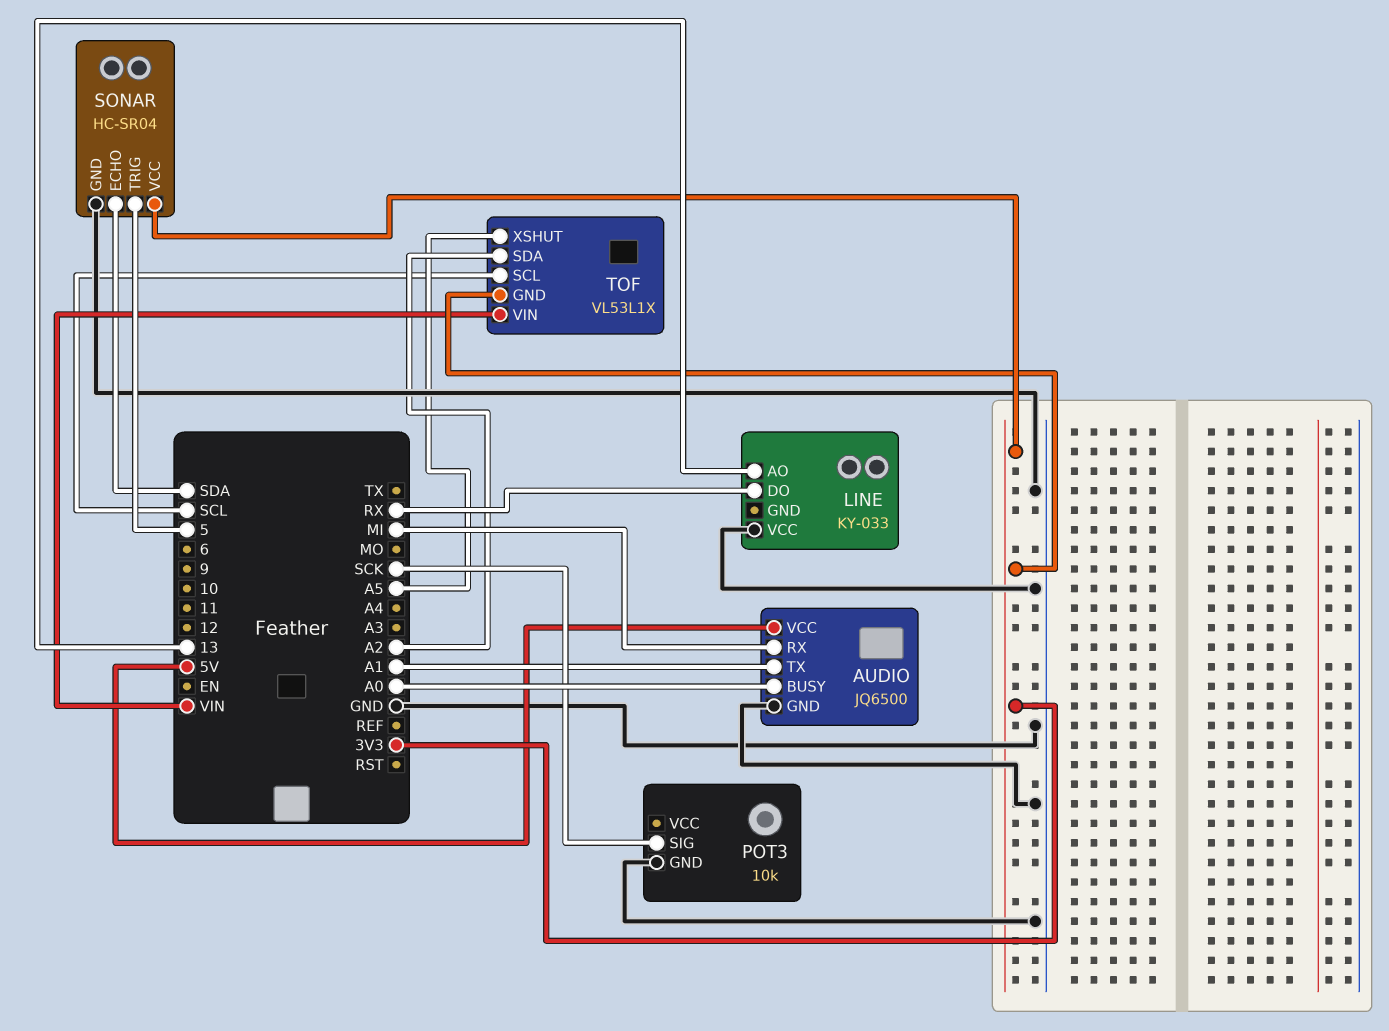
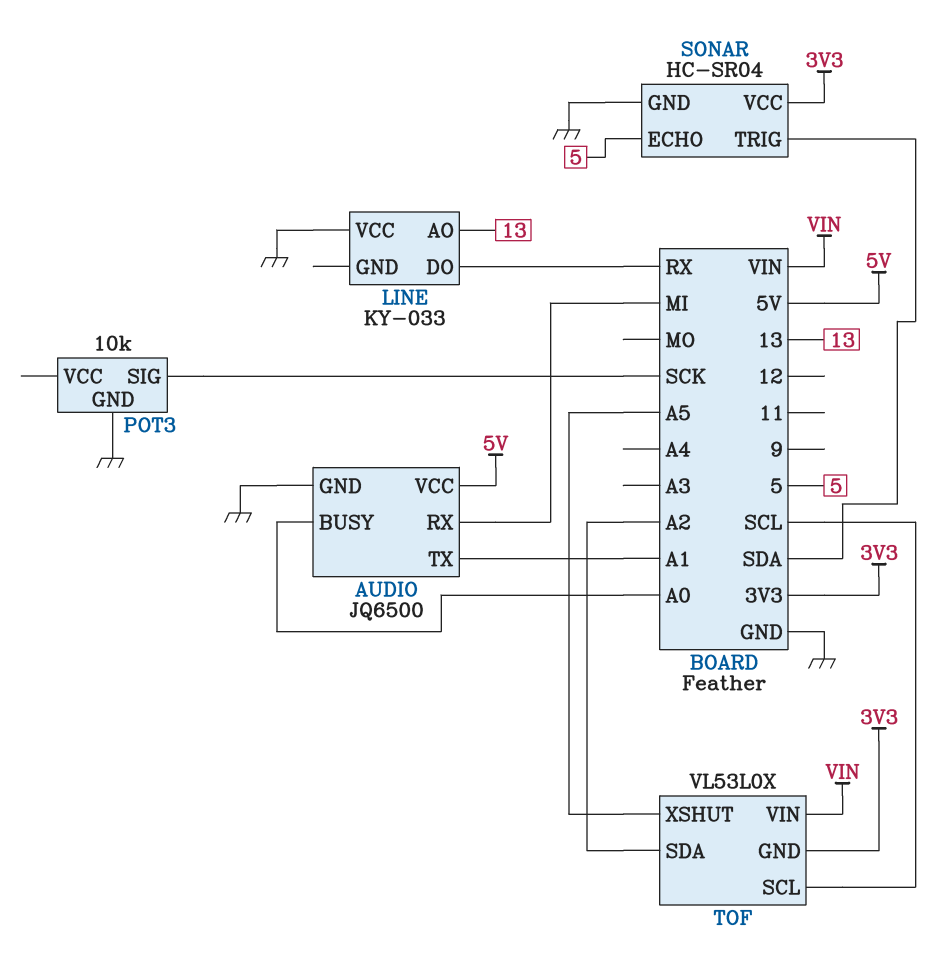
SONAR pin ECHO: SDA -> 5
SONAR pin TRIG: 5 -> SDA
TOF: VL53L1X -> VL53L0X

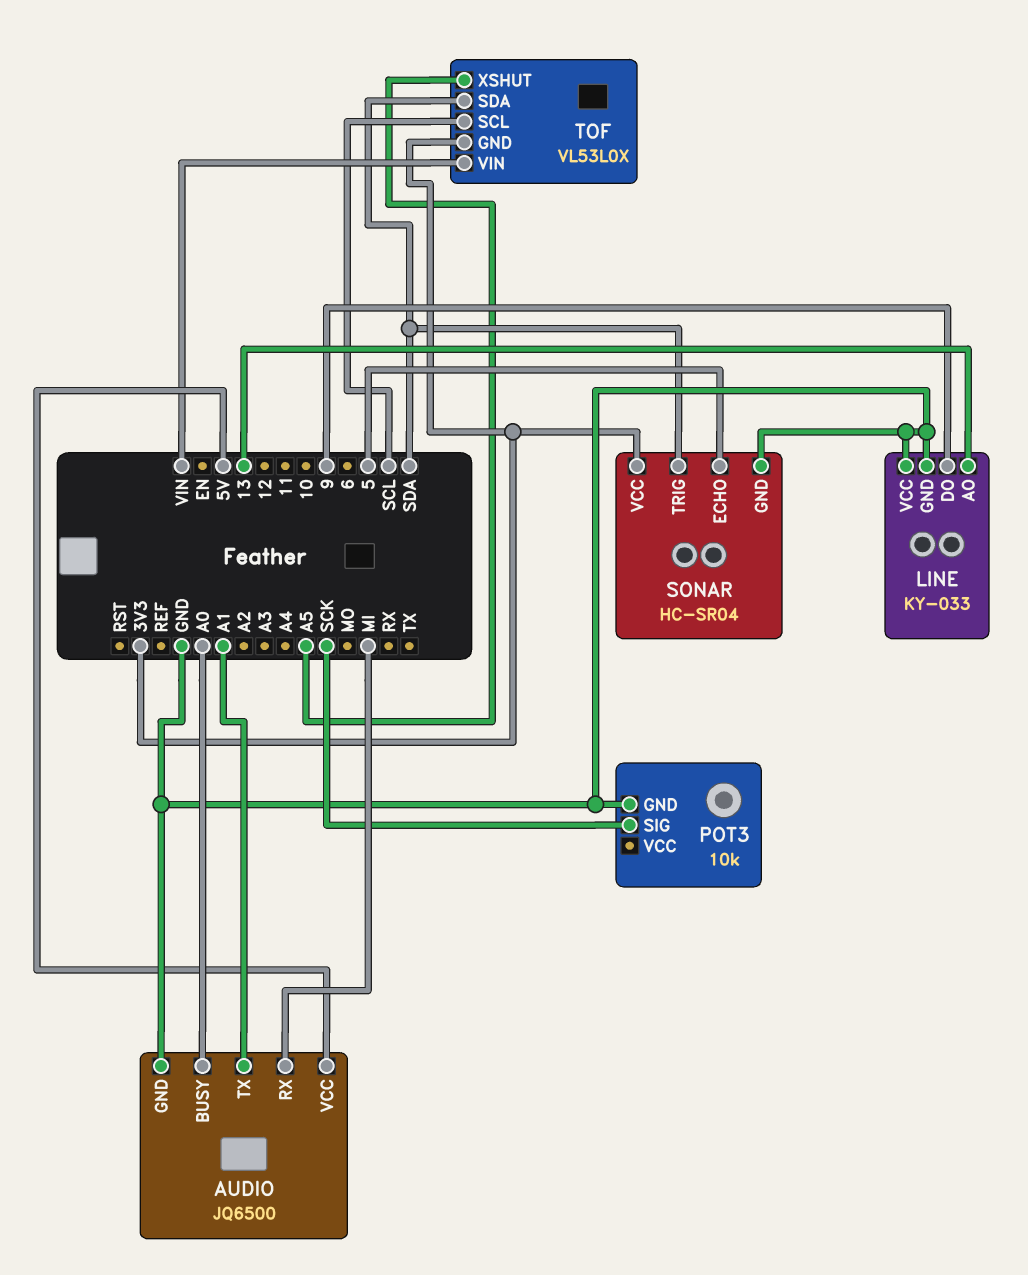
LINE pin DO: RX -> 9
LINE pin GND: none -> GND
TOF pin SDA: A2 -> SDA

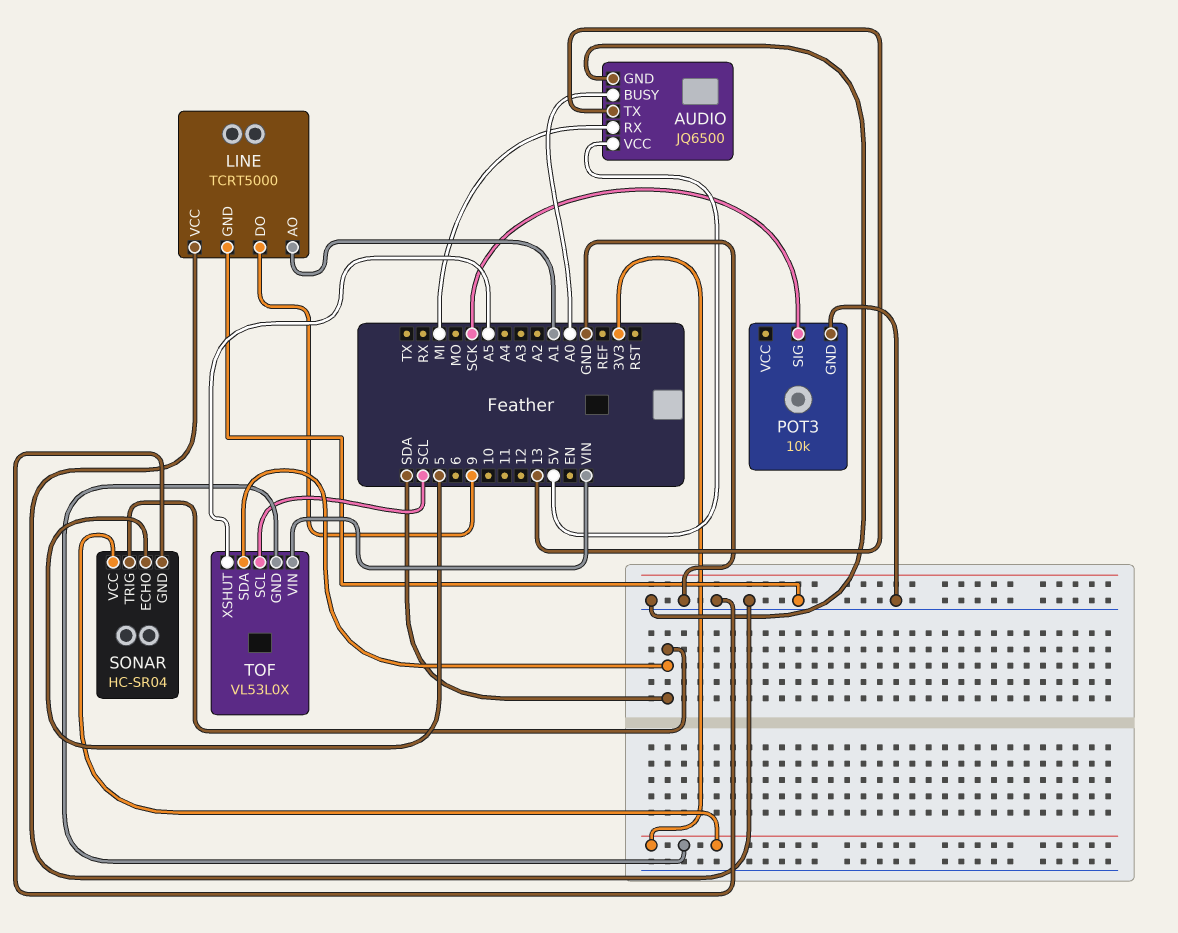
AUDIO pin TX: A1 -> 13
LINE: KY-033 -> TCRT5000
LINE pin AO: 13 -> A1

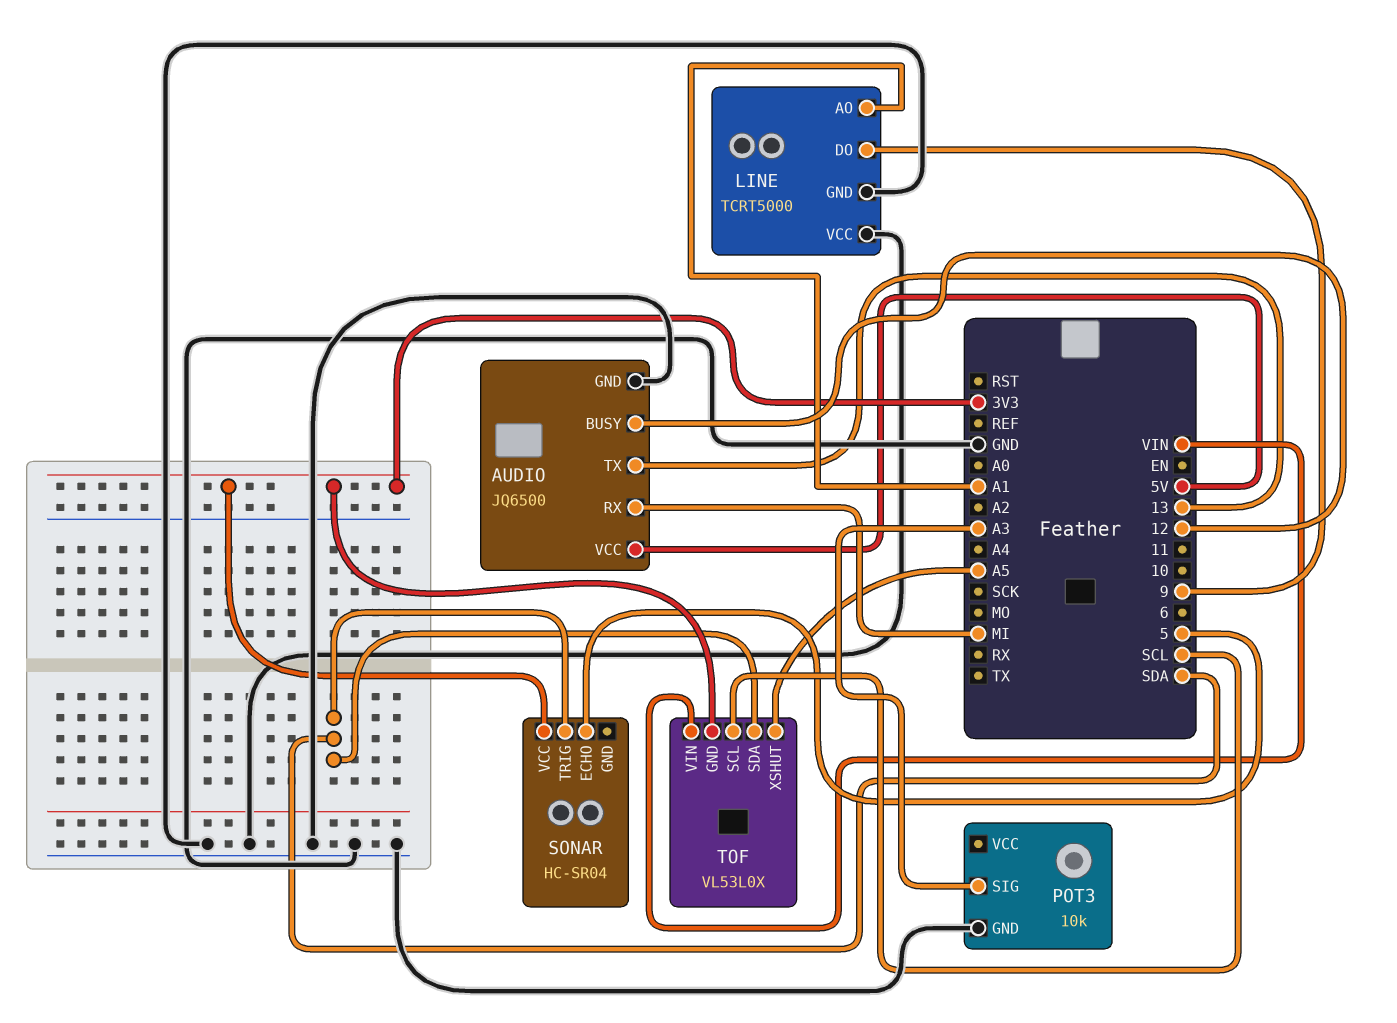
AUDIO pin BUSY: A0 -> 12
POT3 pin SIG: SCK -> A3
SONAR pin GND: GND -> none

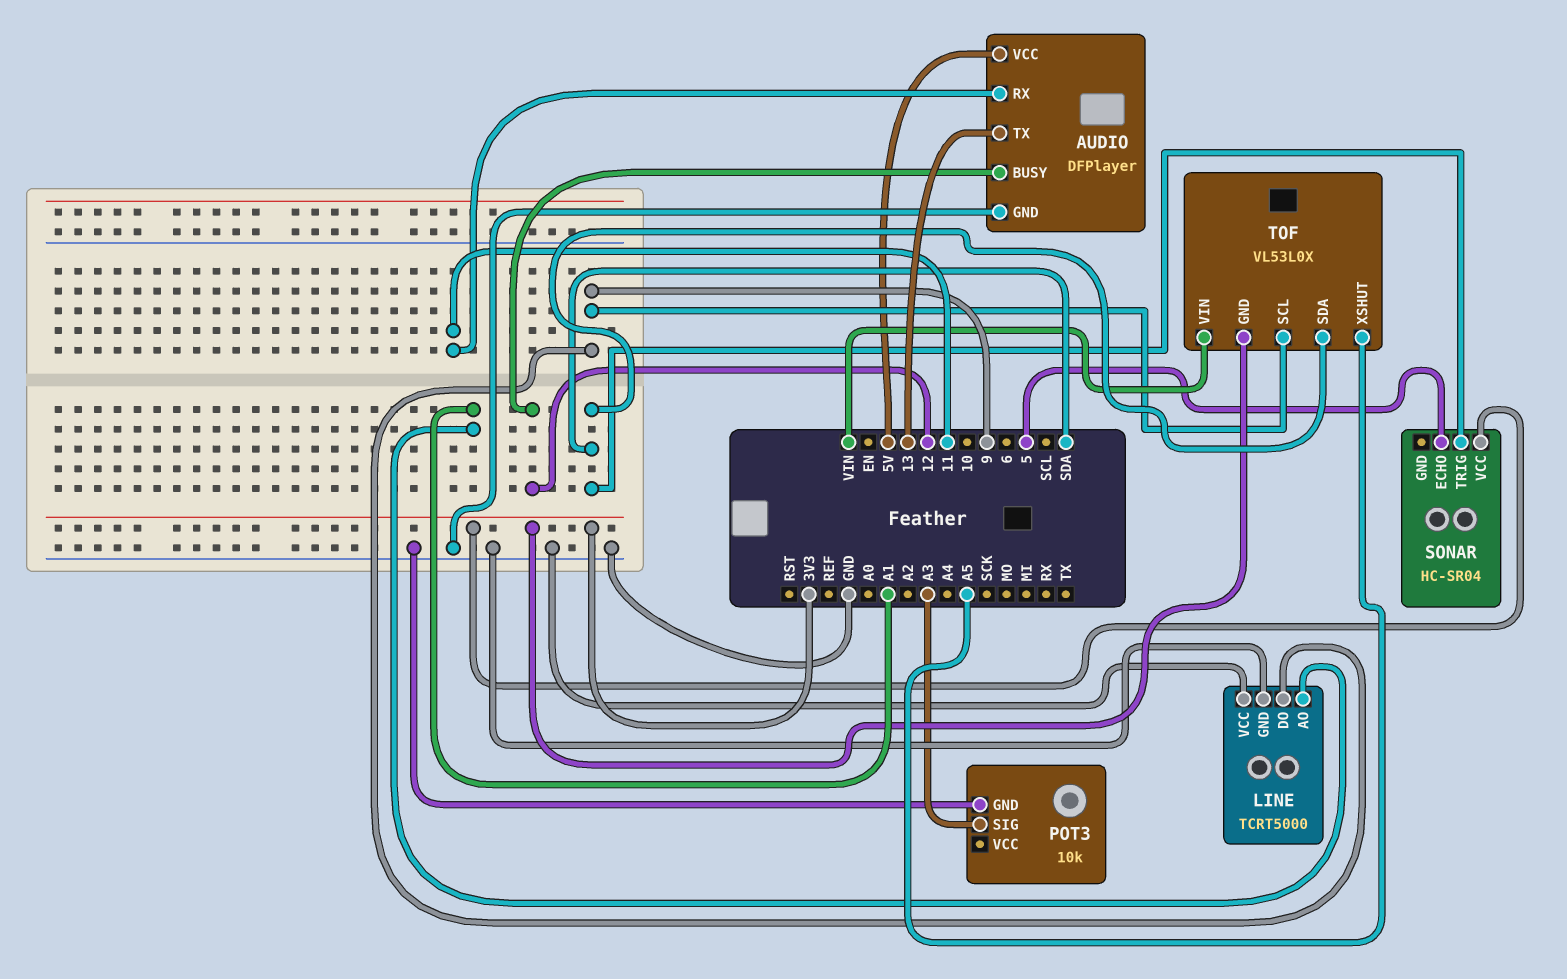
AUDIO: JQ6500 -> DFPlayer
AUDIO pin RX: MI -> 11
TOF pin SCL: SCL -> 9

